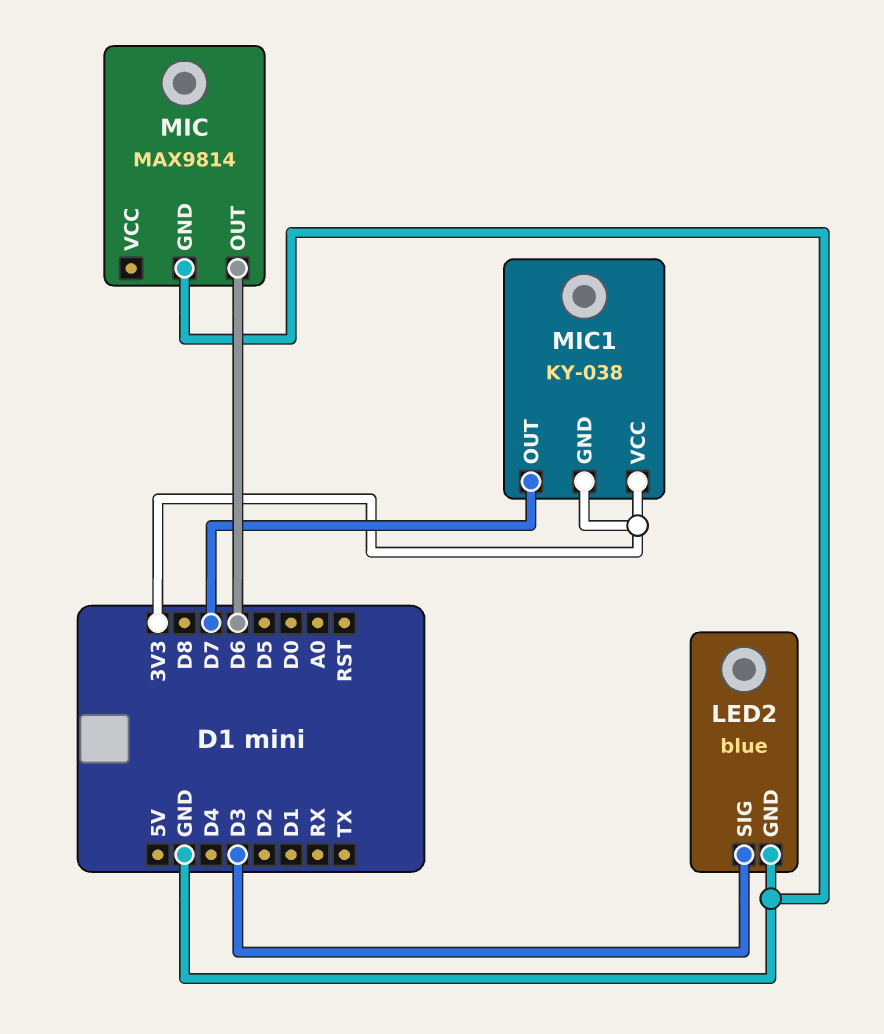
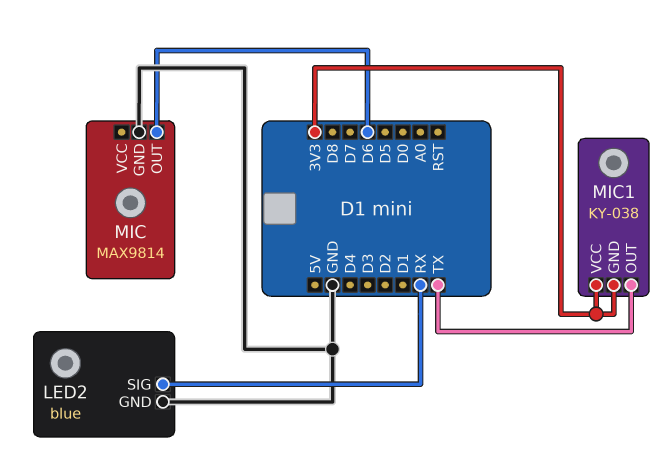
LED2 pin SIG: D3 -> RX
MIC1 pin OUT: D7 -> TX

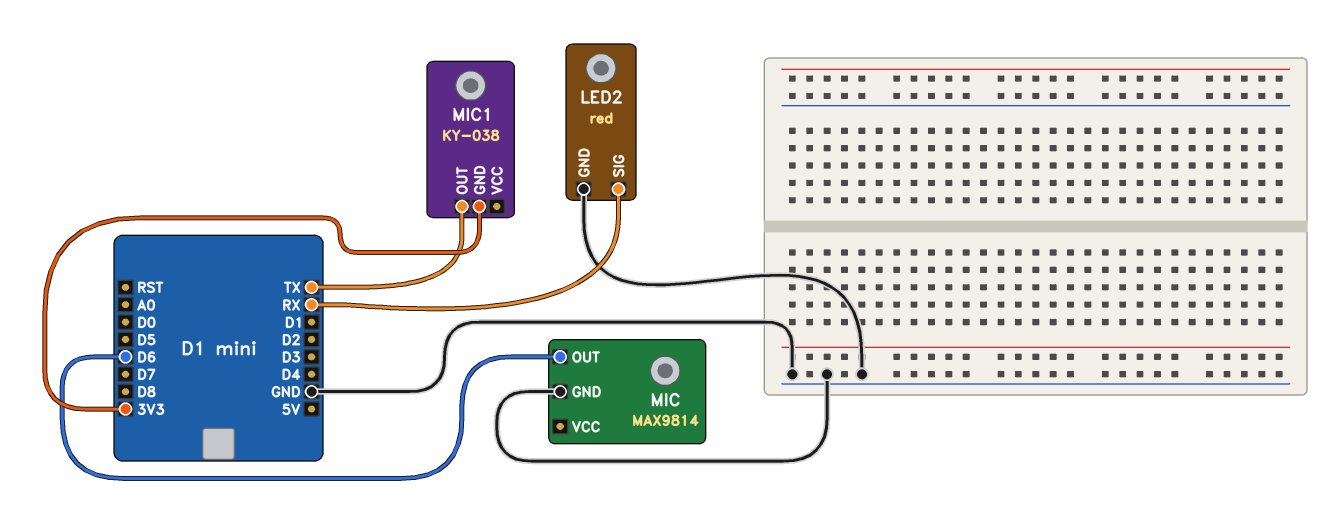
LED2: blue -> red
MIC1 pin VCC: 3V3 -> none

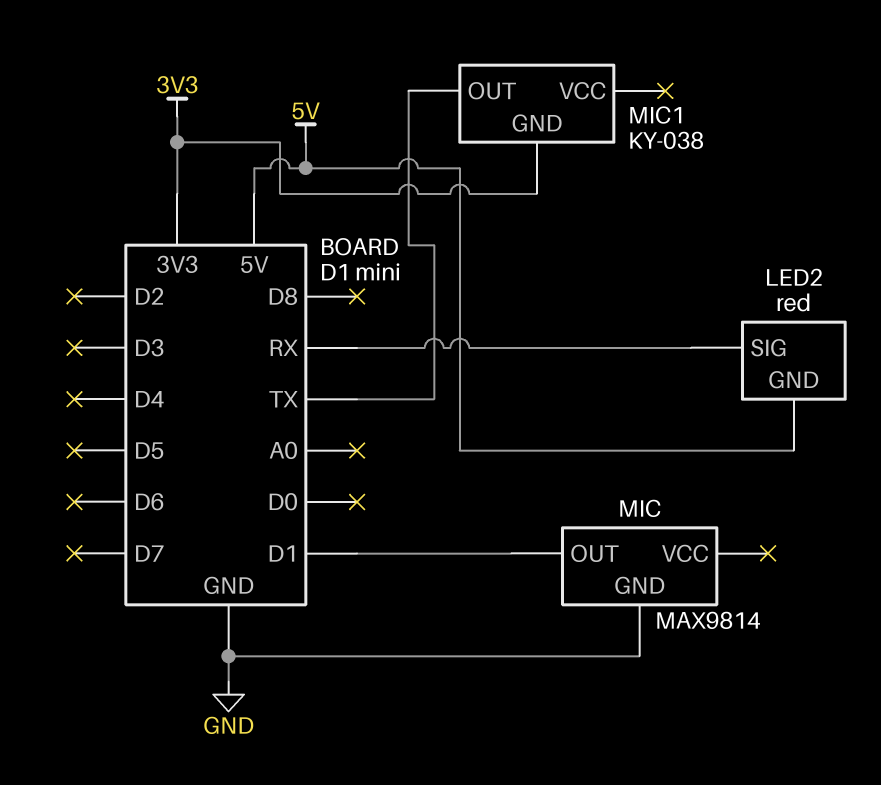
LED2 pin GND: GND -> 5V
MIC pin OUT: D6 -> D1

